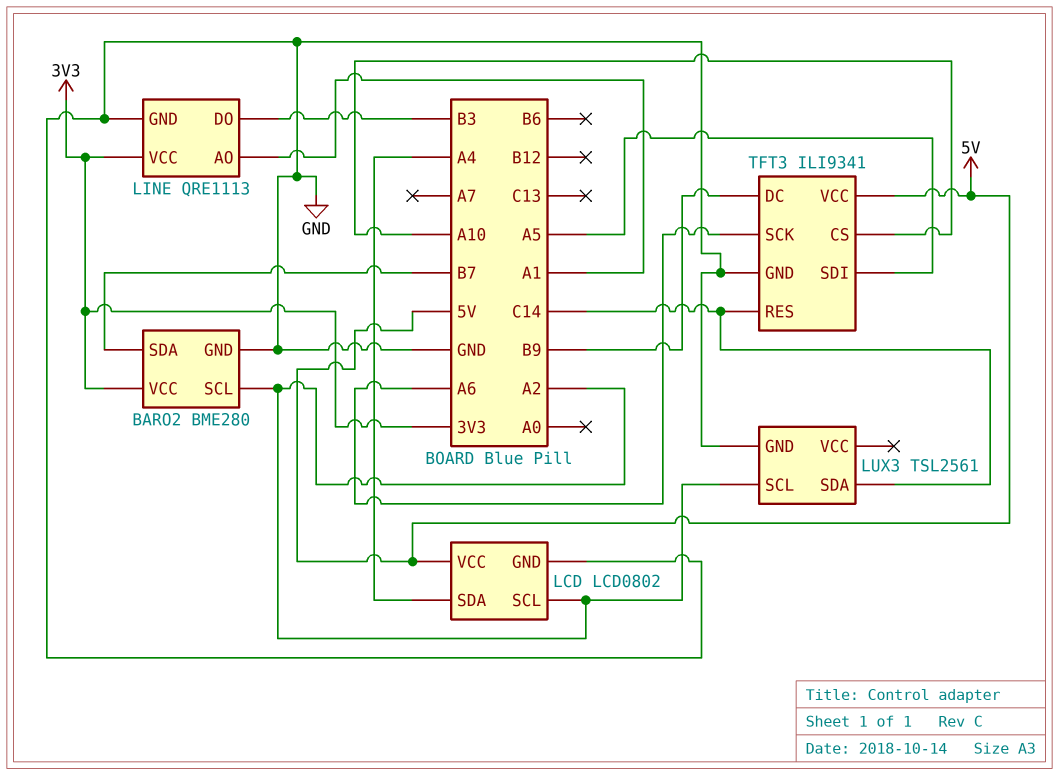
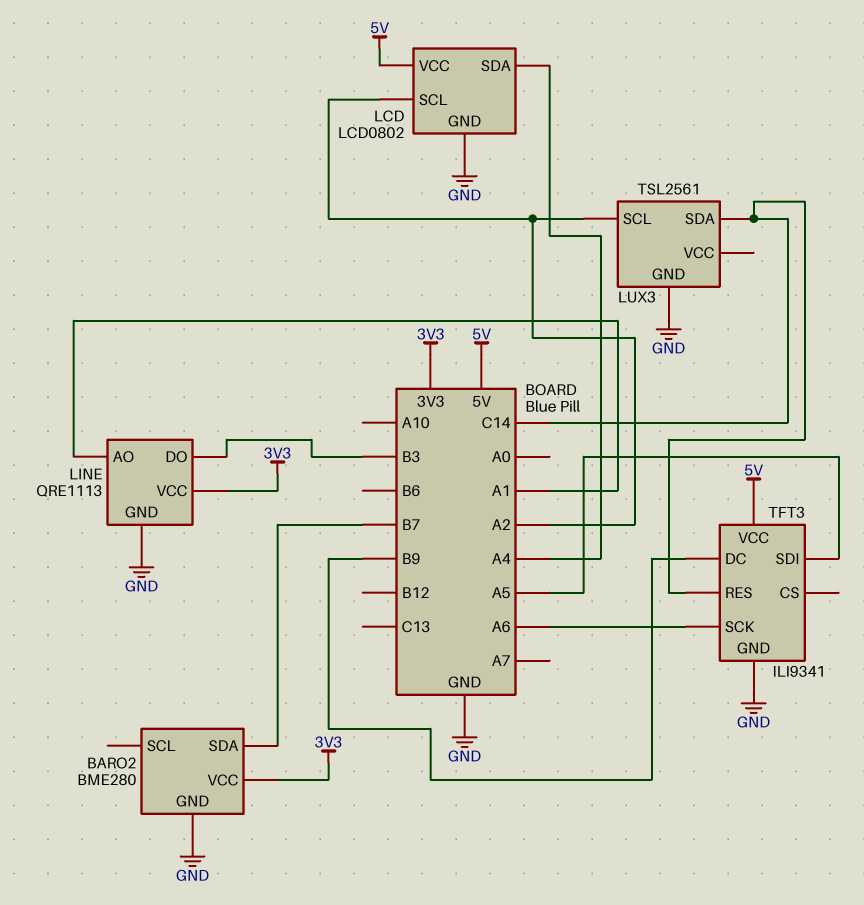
BARO2 pin SCL: A2 -> none
TFT3 pin CS: A10 -> none

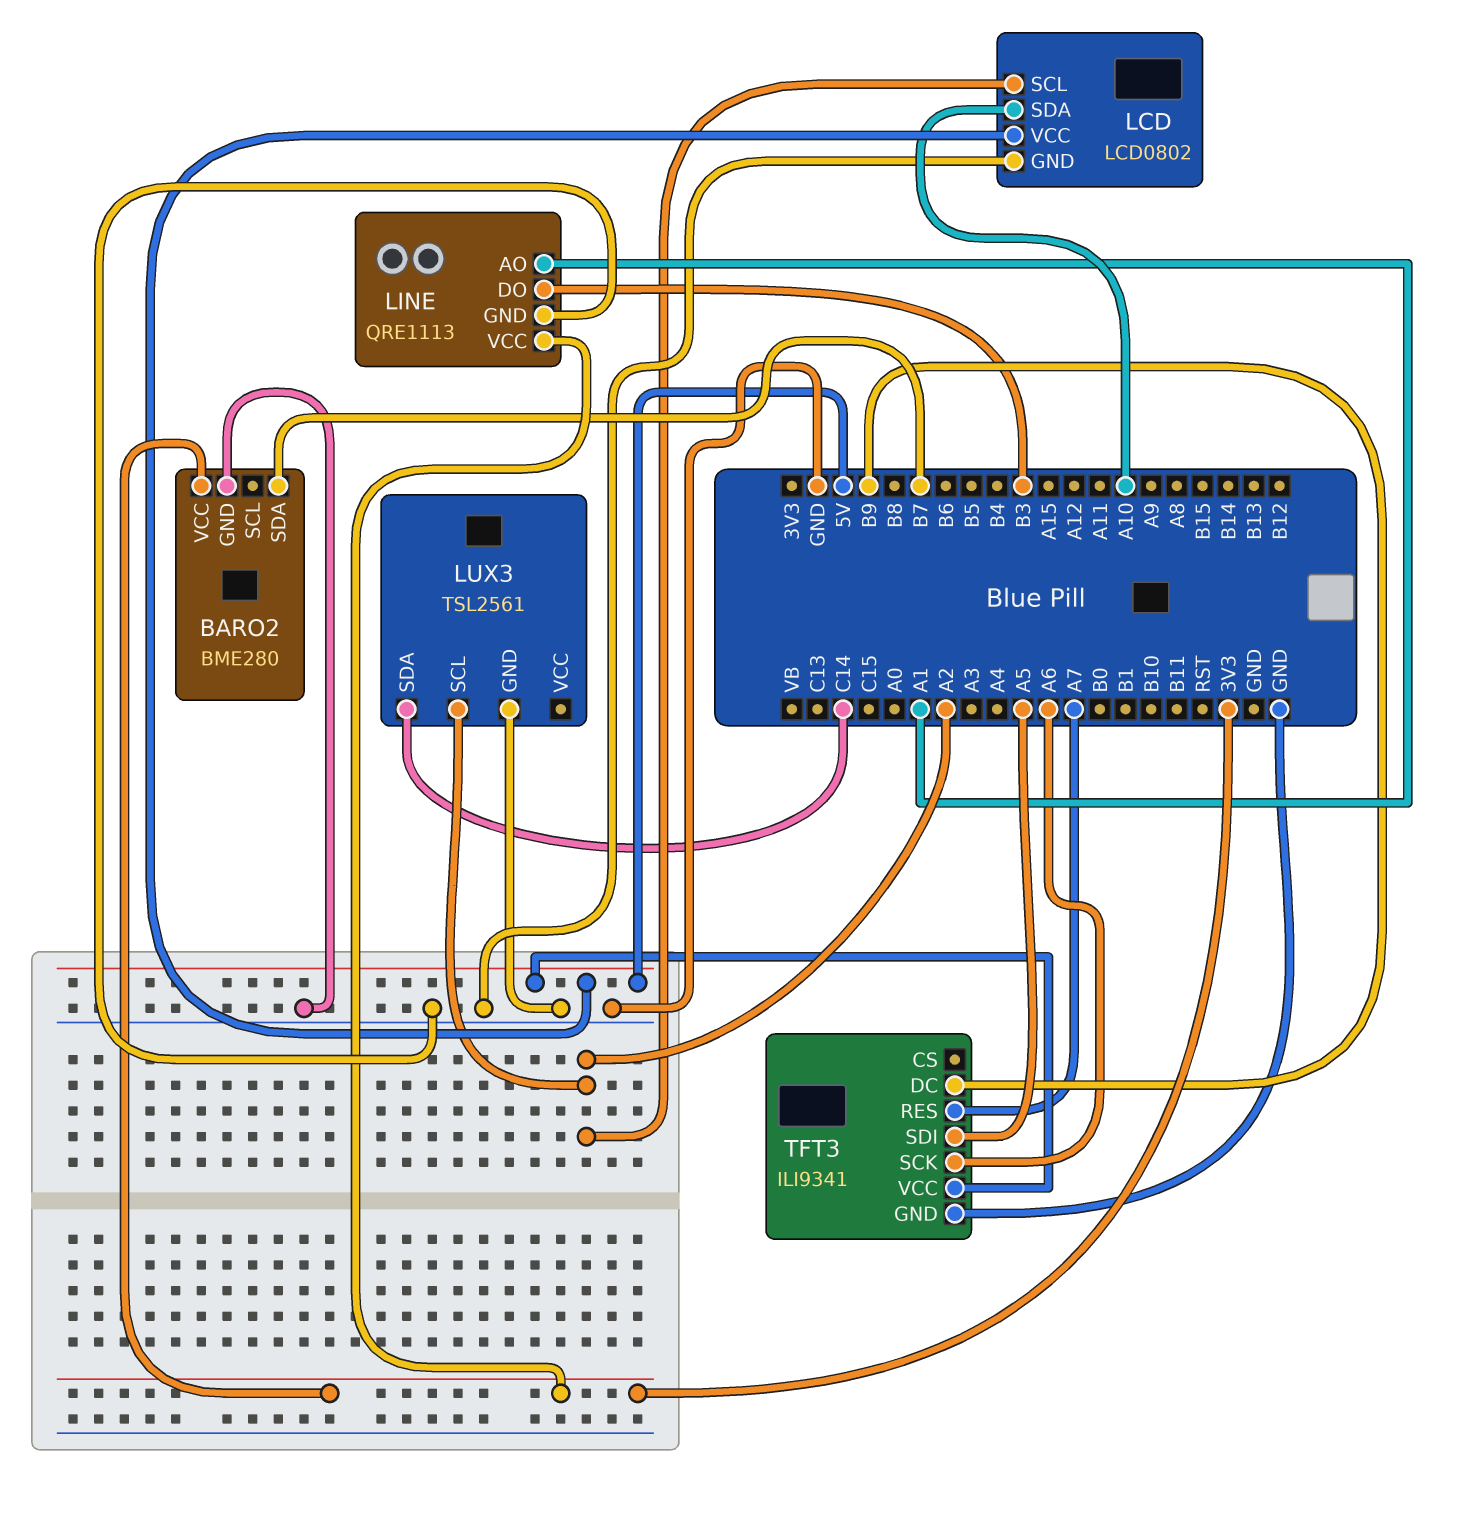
LCD pin SDA: A4 -> A10
TFT3 pin RES: C14 -> A7

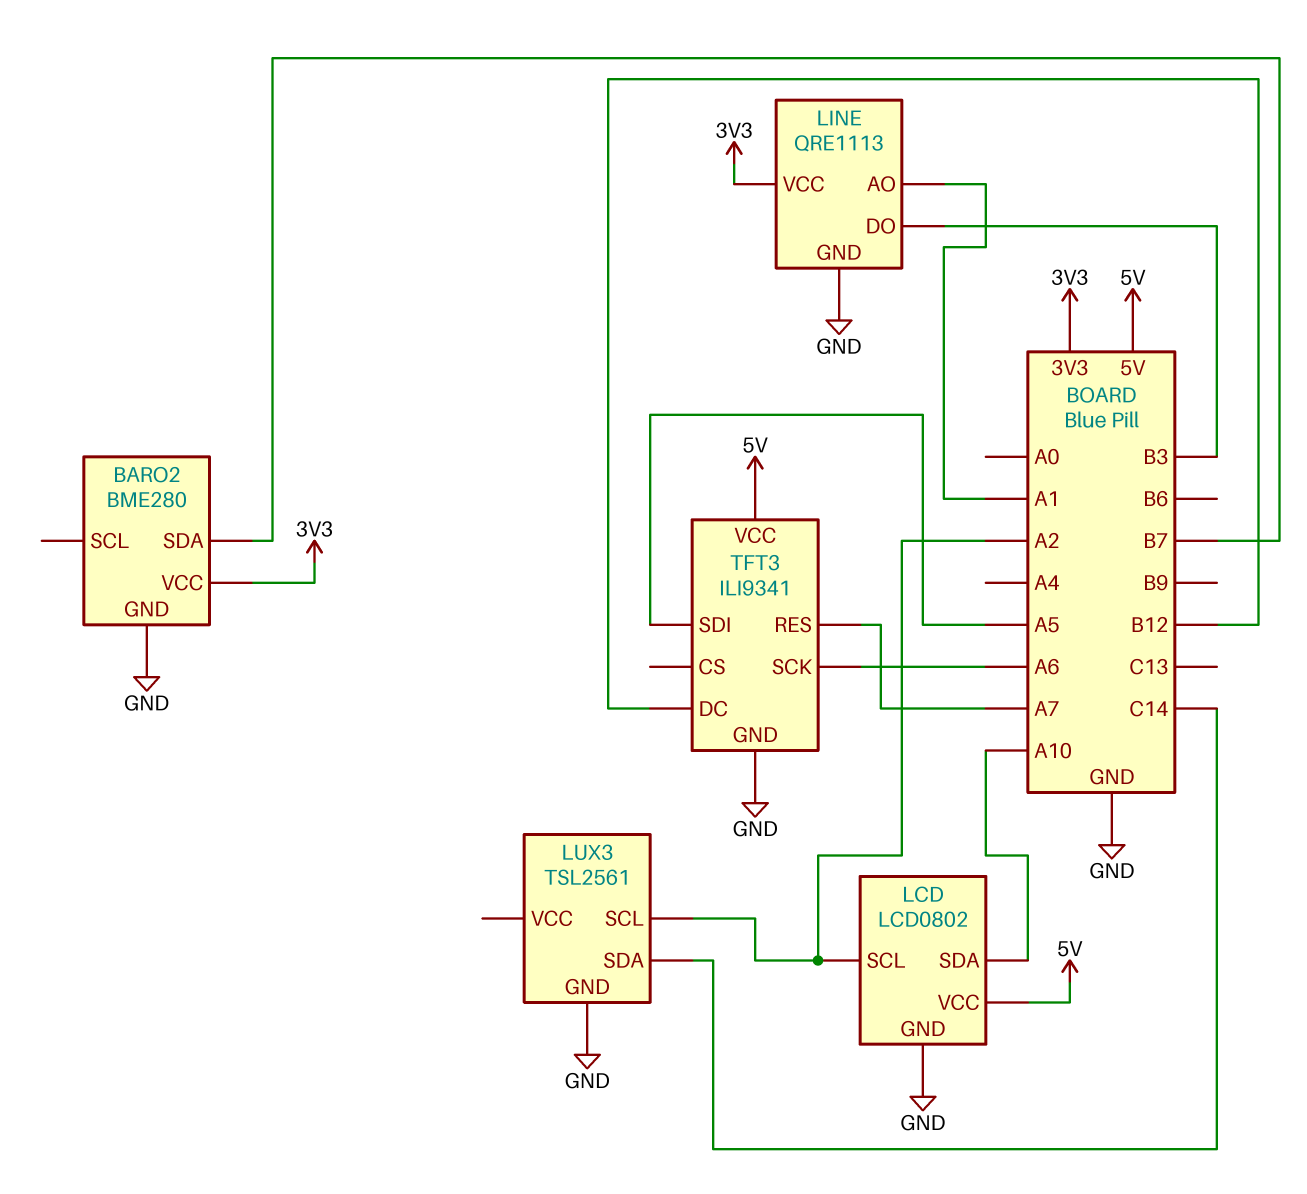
TFT3 pin DC: B9 -> B12

